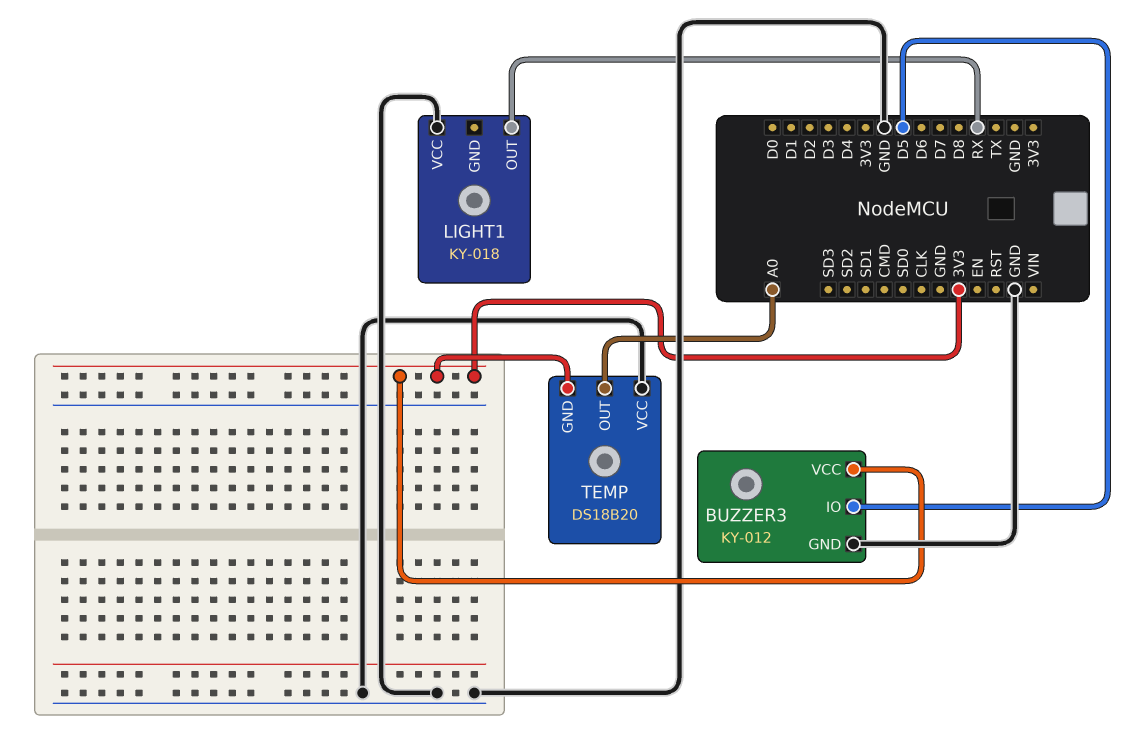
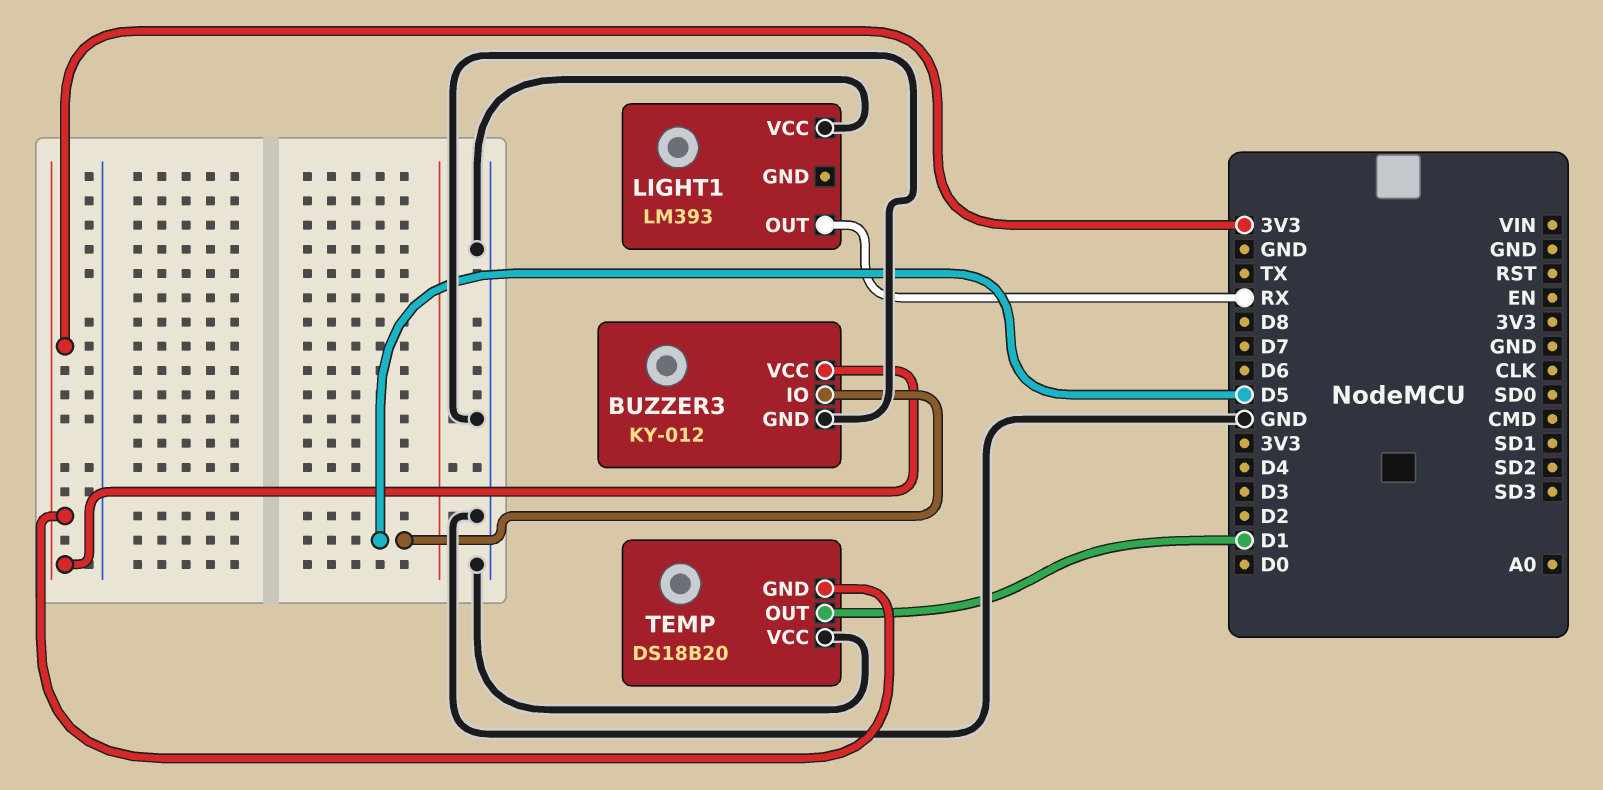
LIGHT1: KY-018 -> LM393
TEMP pin OUT: A0 -> D1

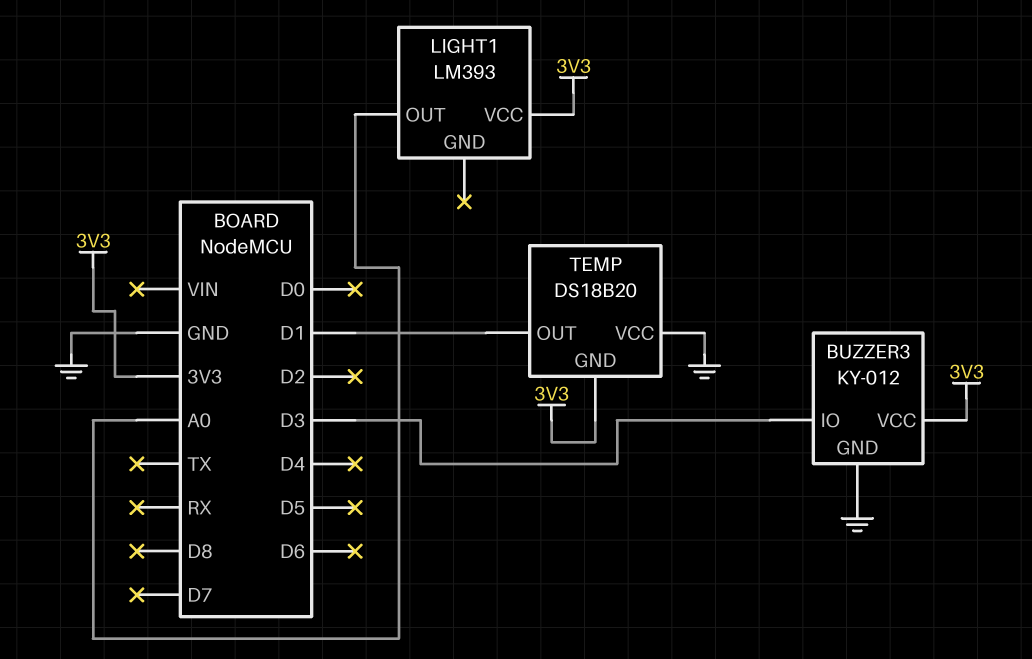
BUZZER3 pin IO: D5 -> D3
LIGHT1 pin OUT: RX -> A0
LIGHT1 pin VCC: GND -> 3V3

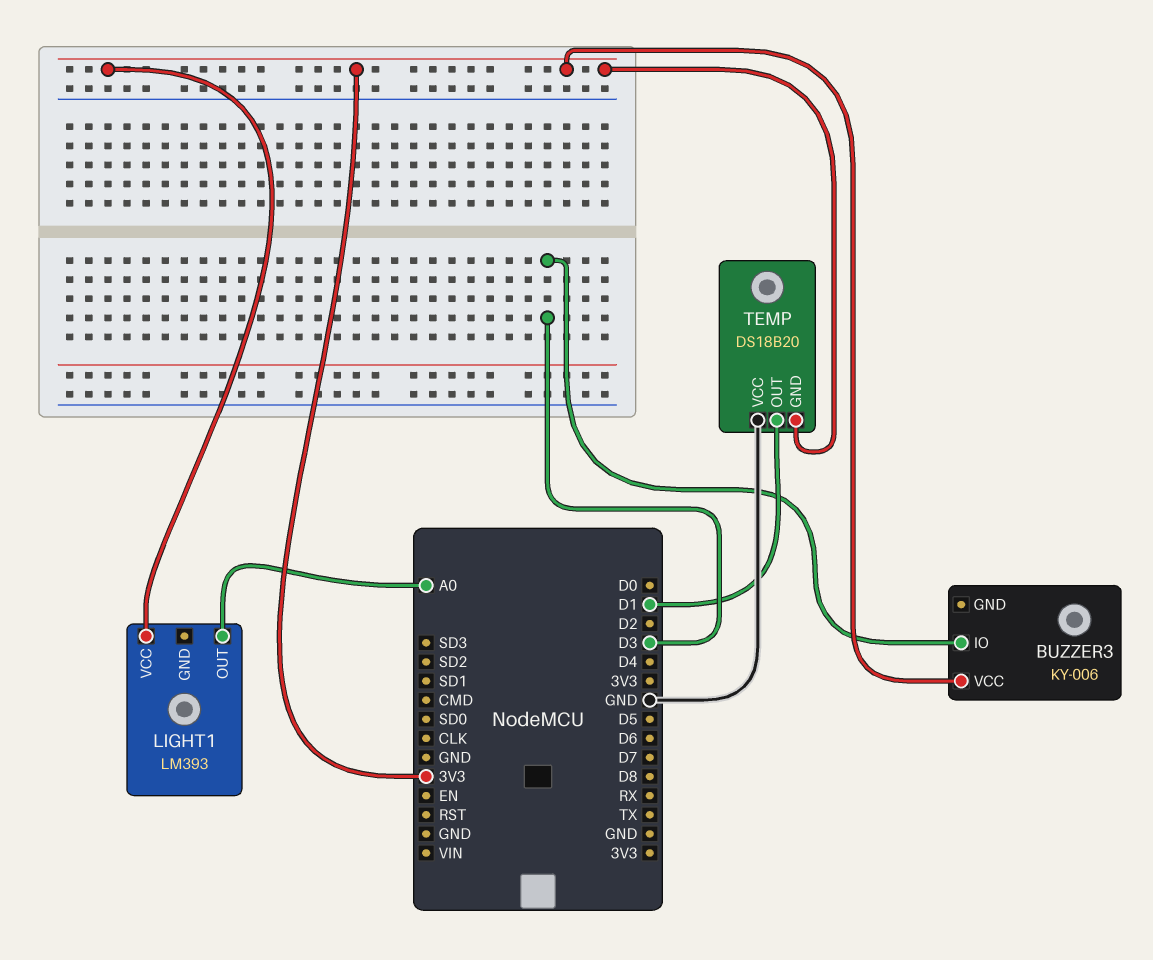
BUZZER3: KY-012 -> KY-006
BUZZER3 pin GND: GND -> none

